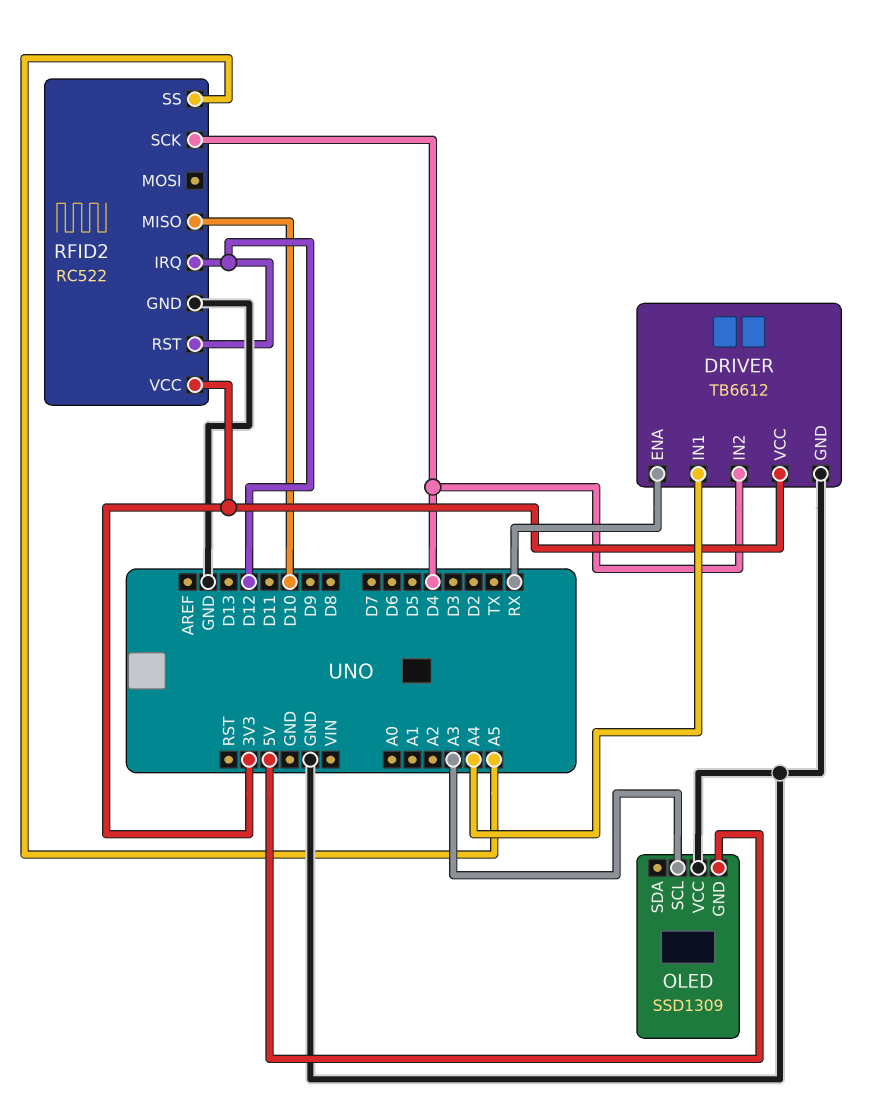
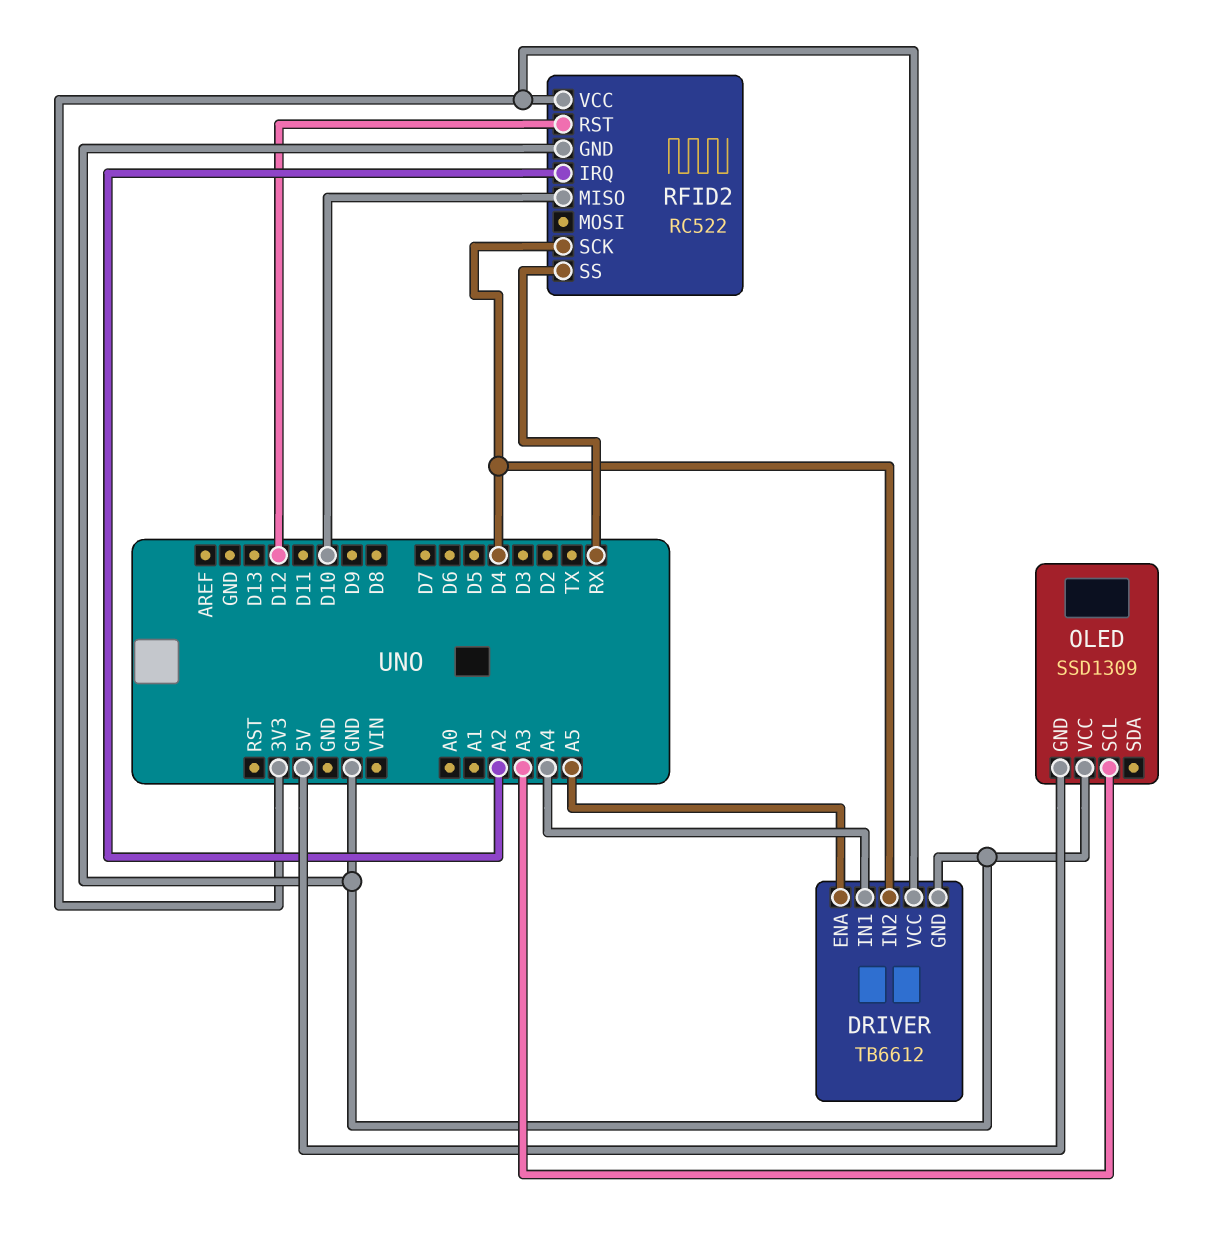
DRIVER pin ENA: RX -> A5
RFID2 pin IRQ: D12 -> A2
RFID2 pin SS: A5 -> RX

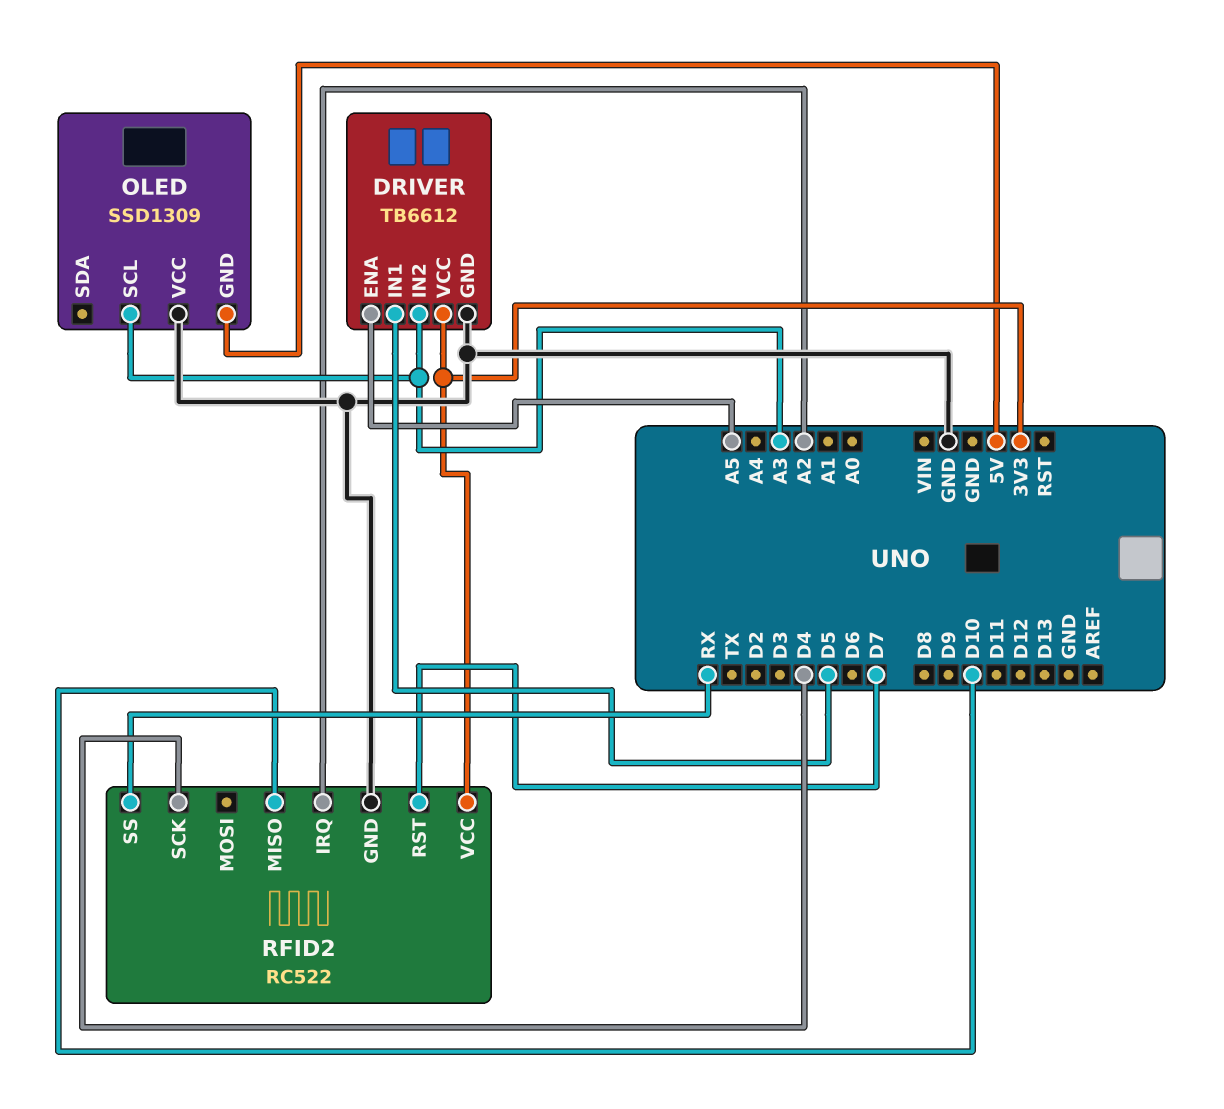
DRIVER pin IN1: A4 -> D5
DRIVER pin IN2: D4 -> A3
RFID2 pin RST: D12 -> D7

